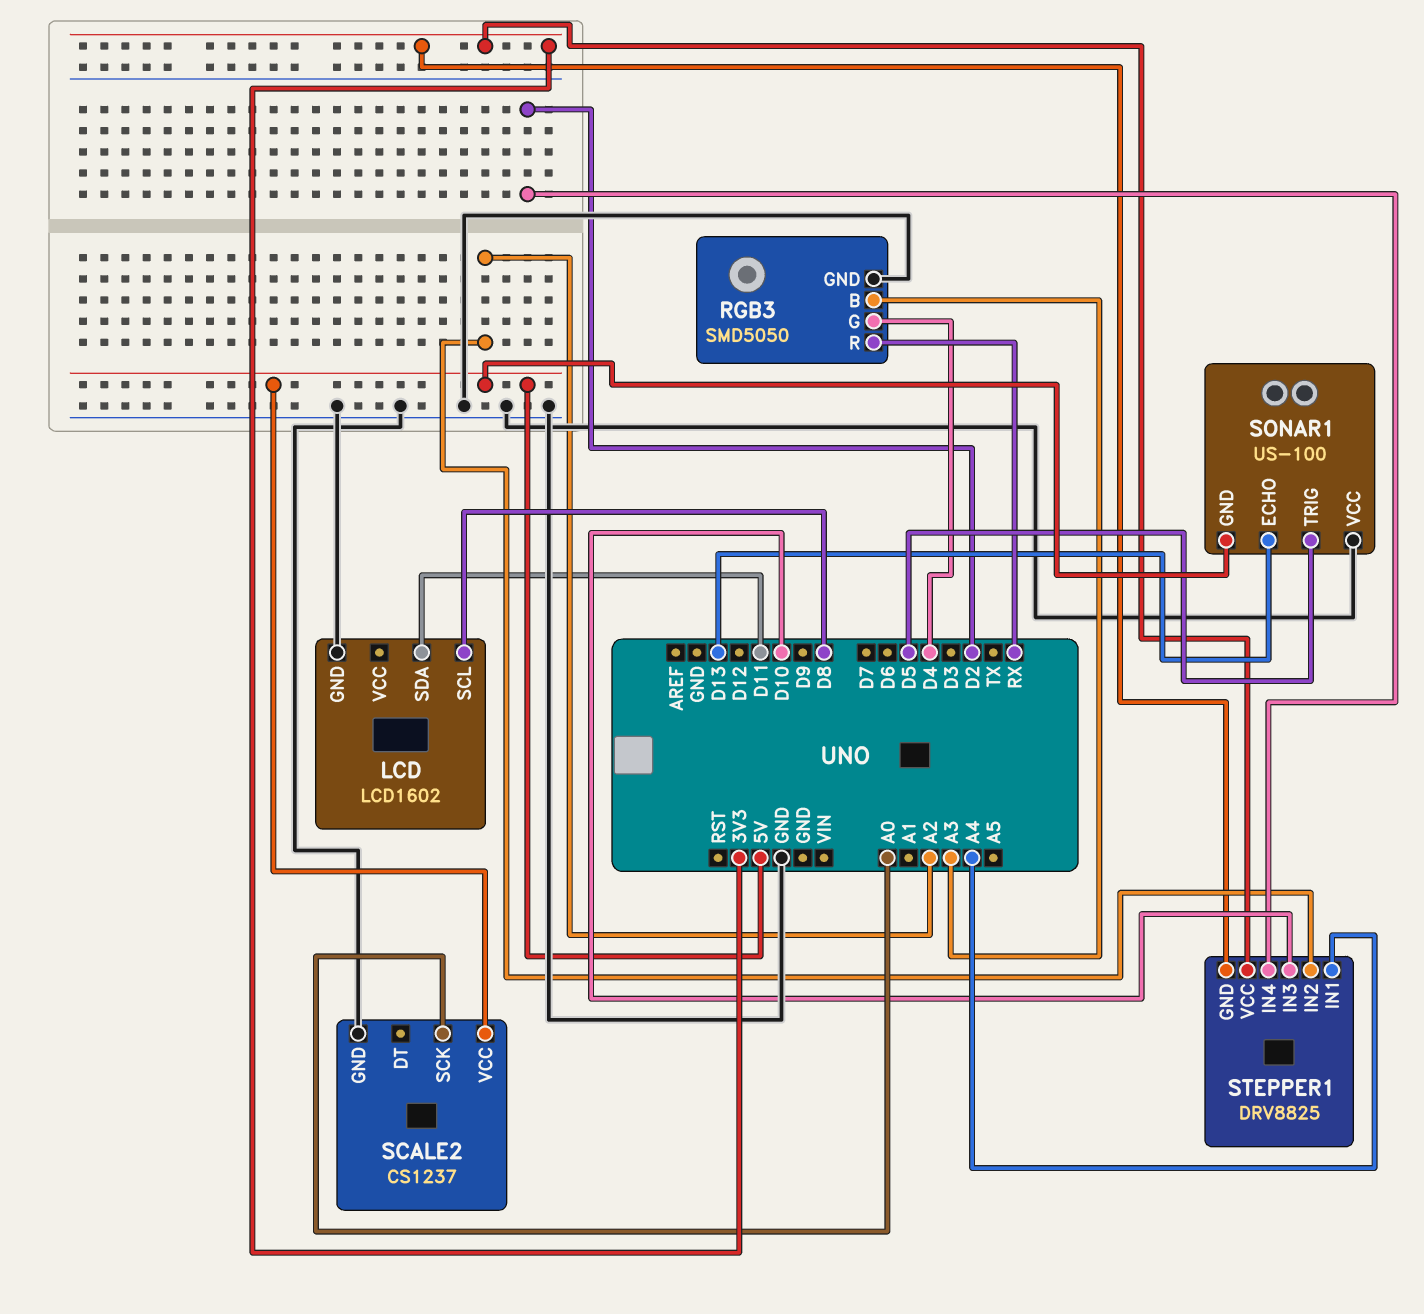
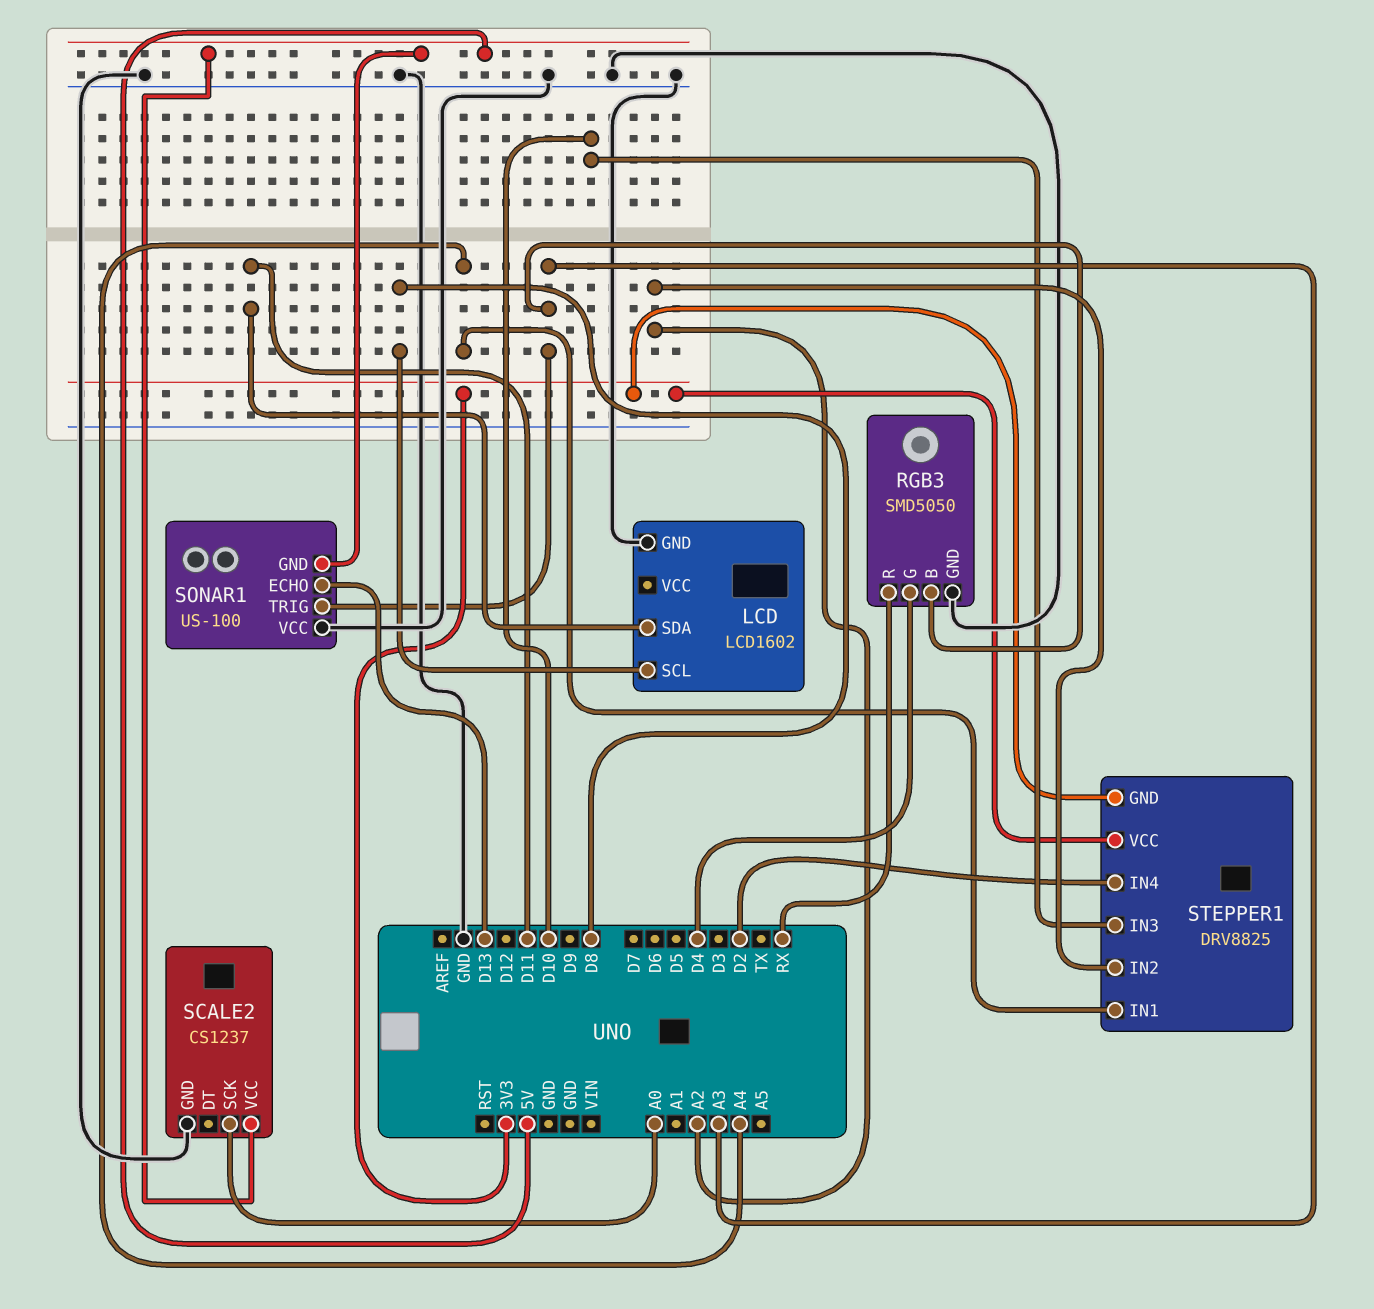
SONAR1 pin TRIG: D5 -> A3

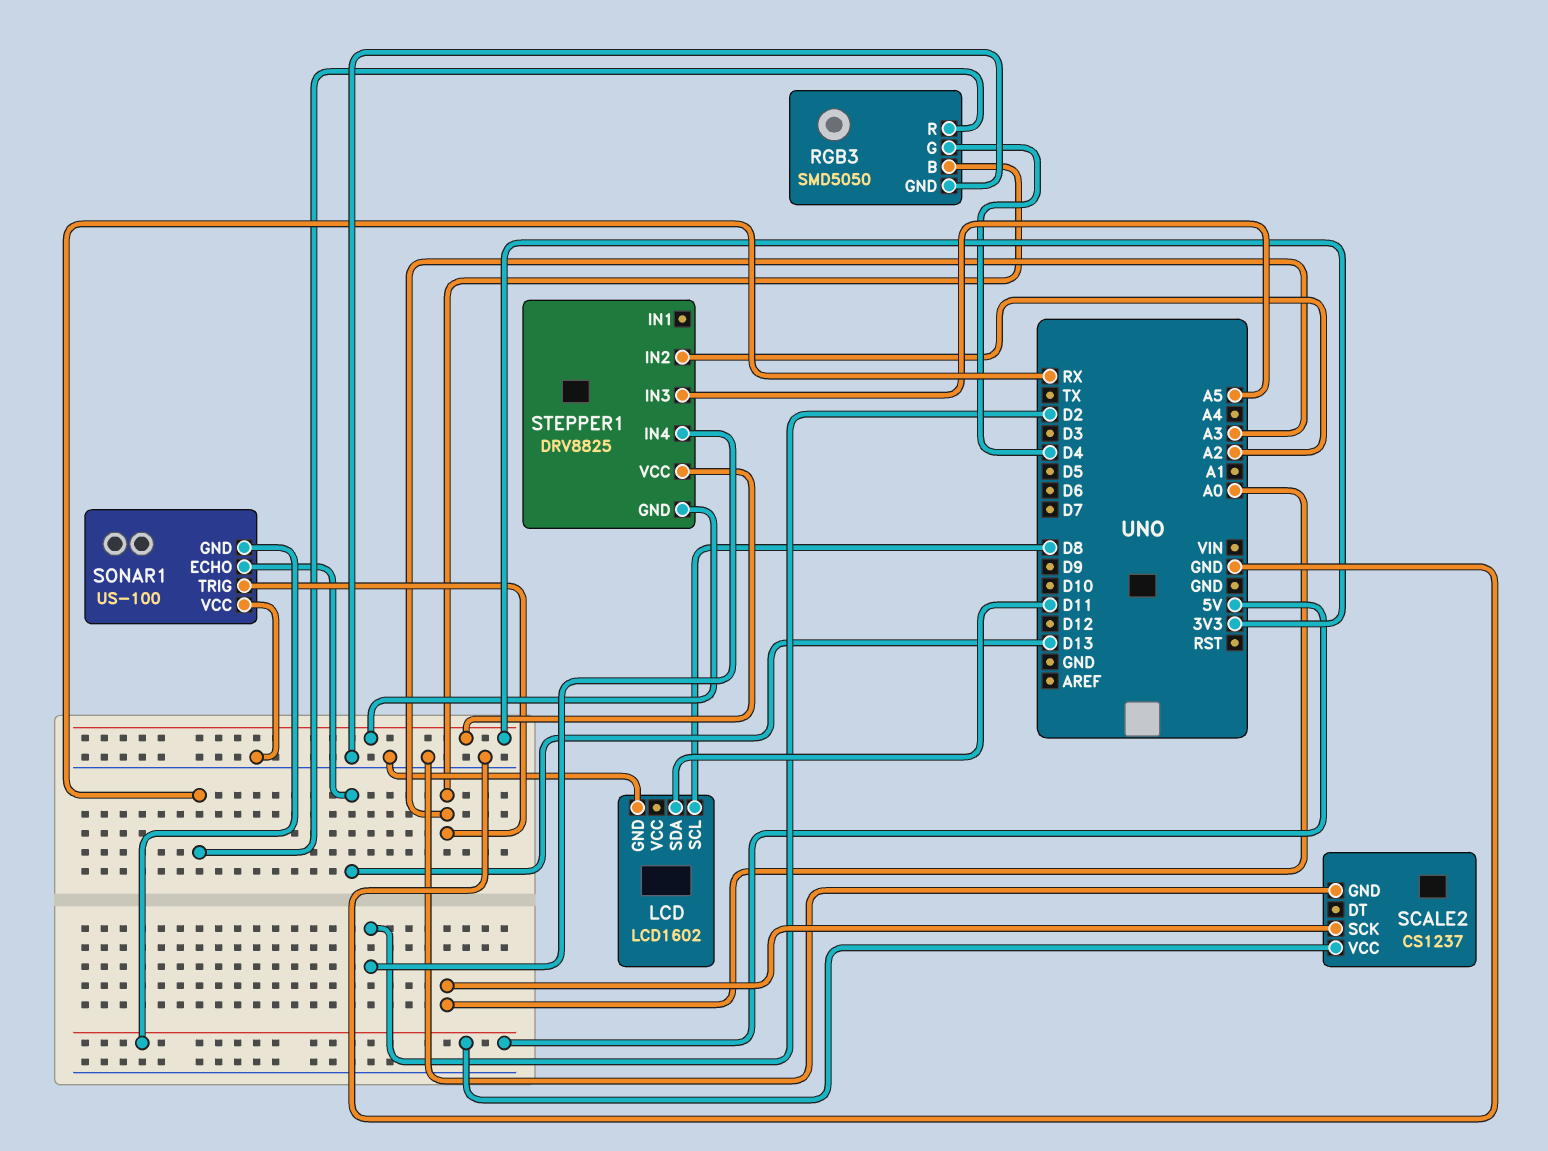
STEPPER1 pin IN1: A4 -> none
STEPPER1 pin IN3: D10 -> A5

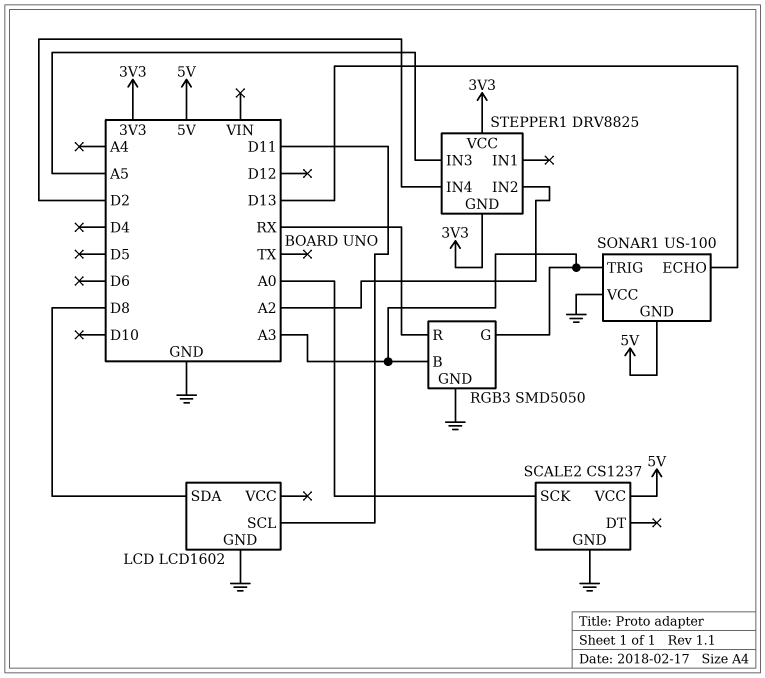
LCD pin SCL: D8 -> D11
LCD pin SDA: D11 -> D8
RGB3 pin G: D4 -> A3

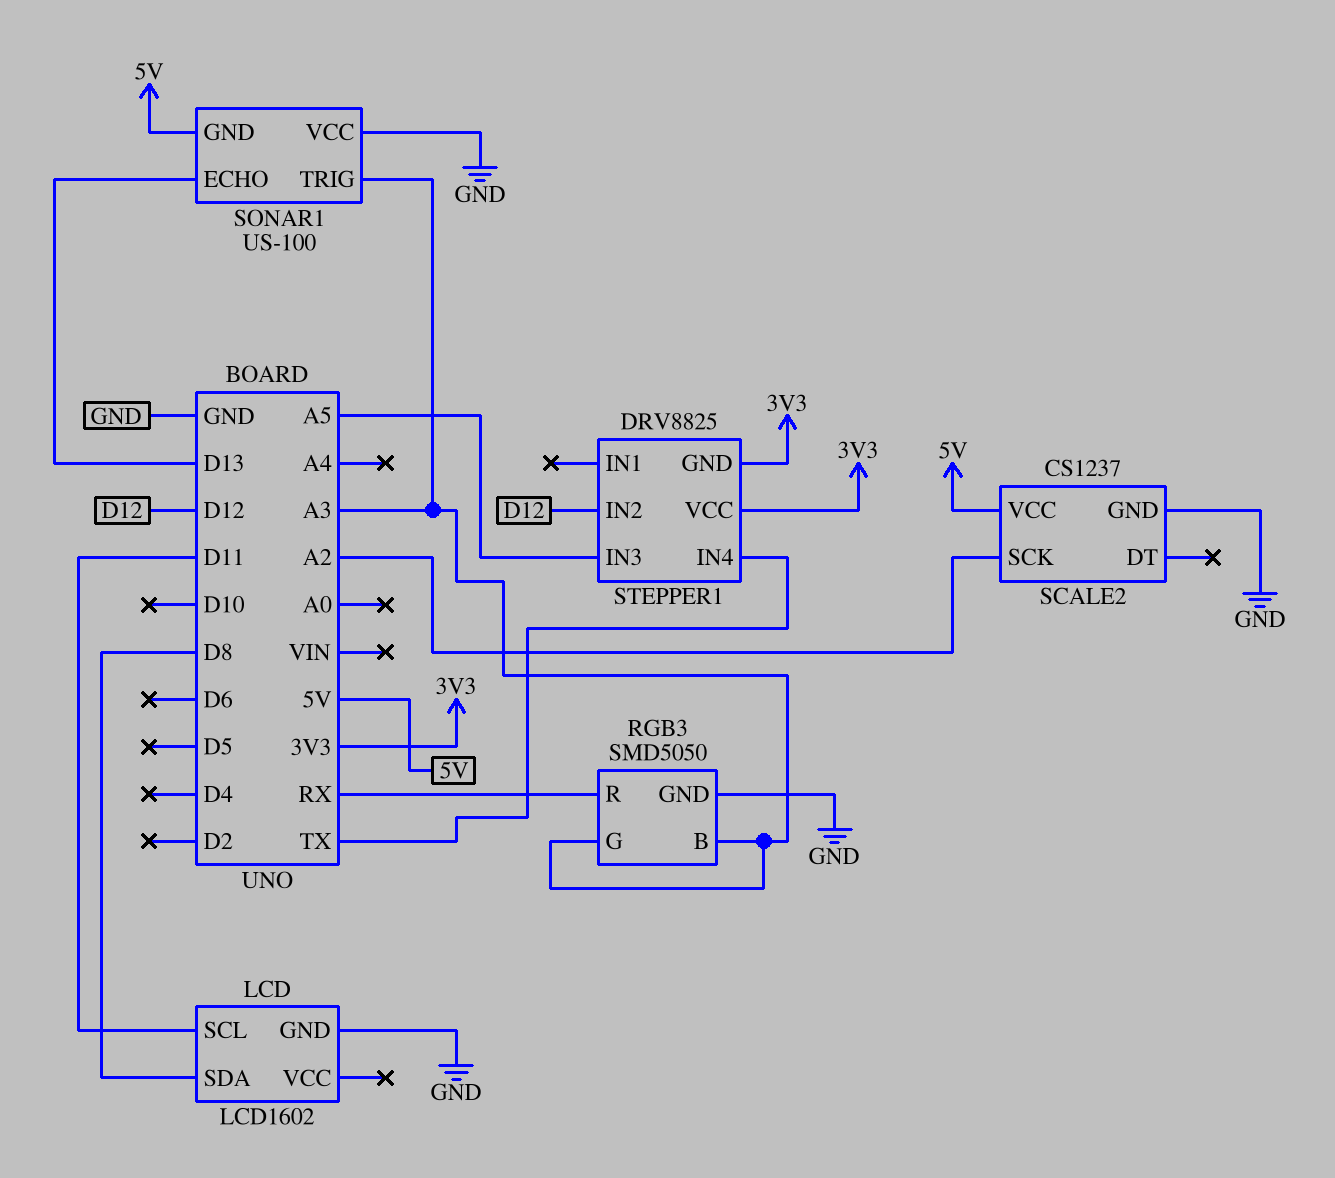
SCALE2 pin SCK: A0 -> A2
STEPPER1 pin IN2: A2 -> D12
STEPPER1 pin IN4: D2 -> TX

